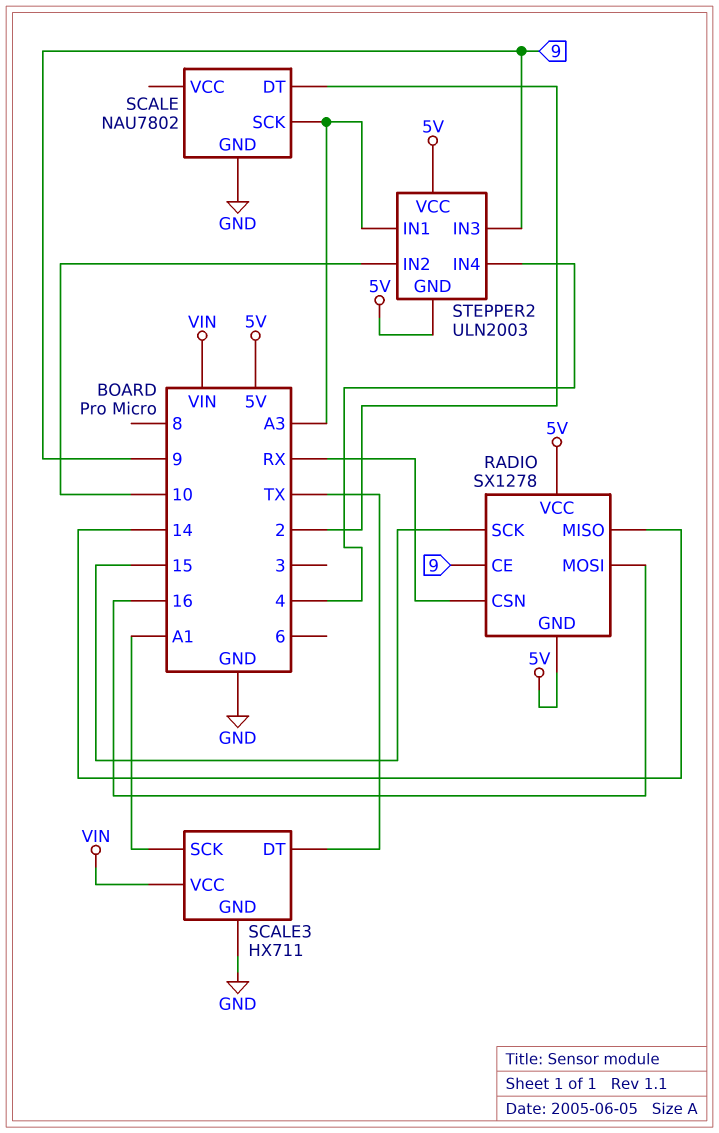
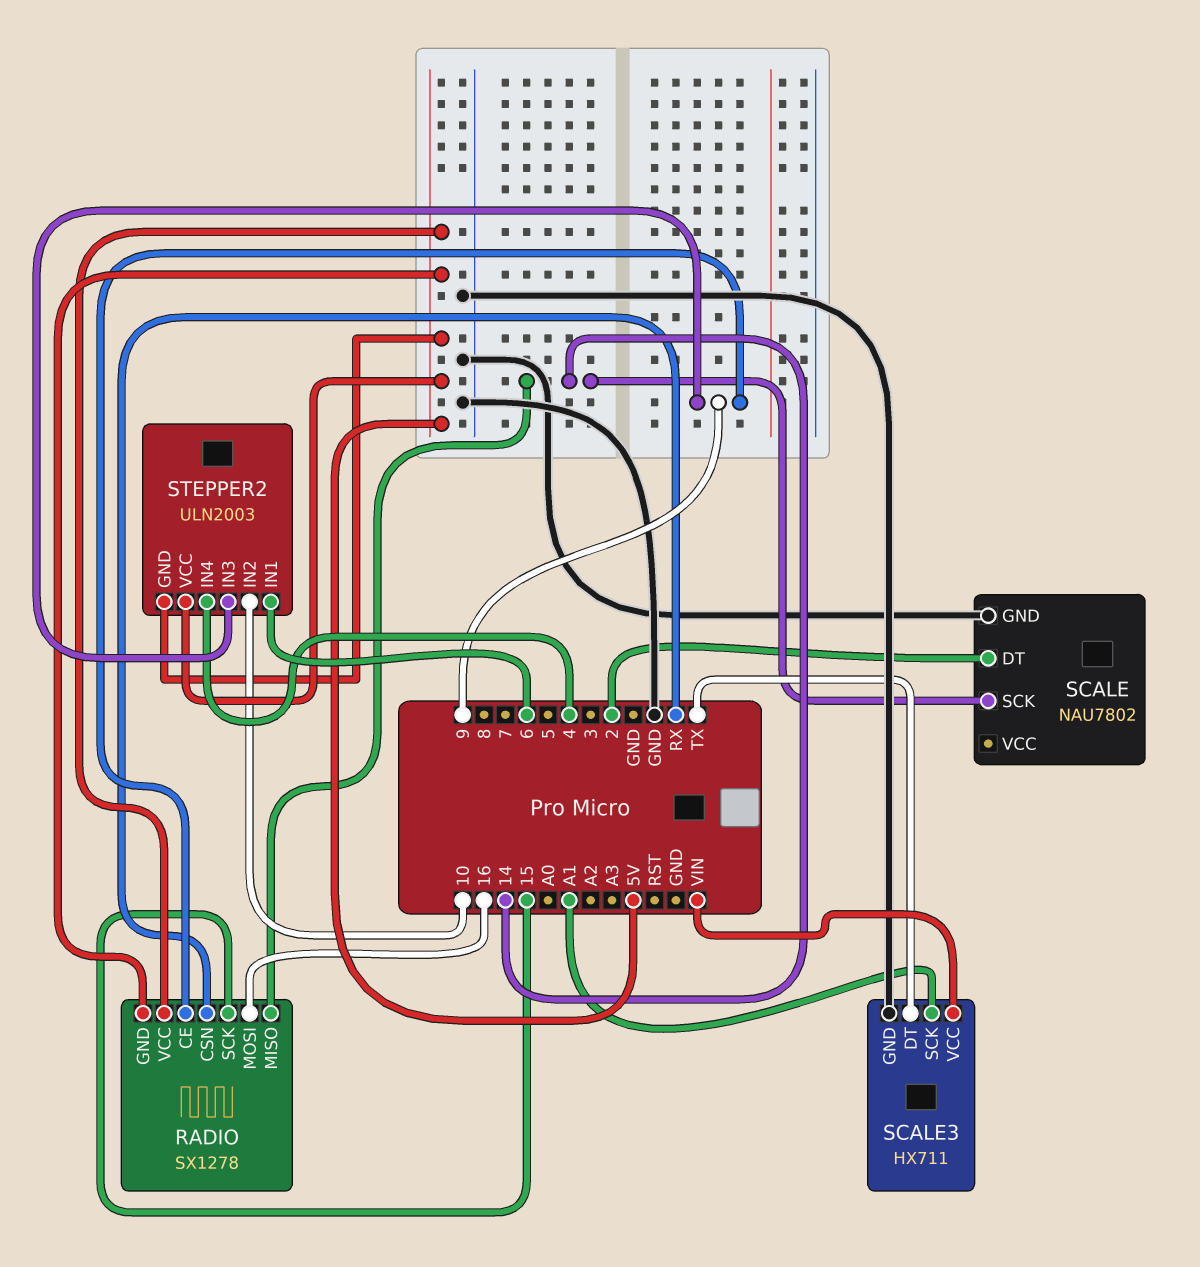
SCALE pin SCK: A3 -> 14
STEPPER2 pin IN1: A3 -> 6

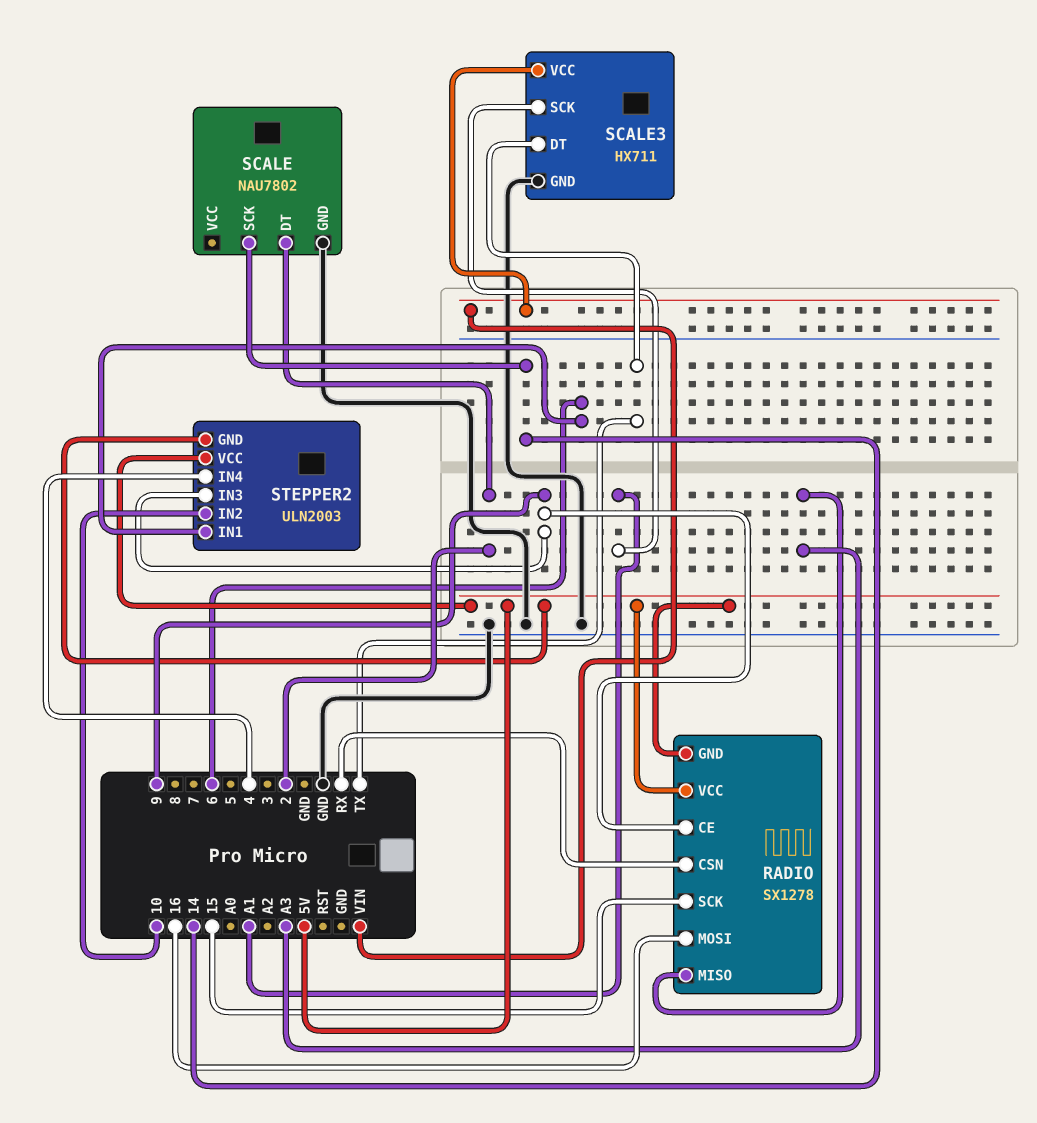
RADIO pin MISO: 14 -> A3

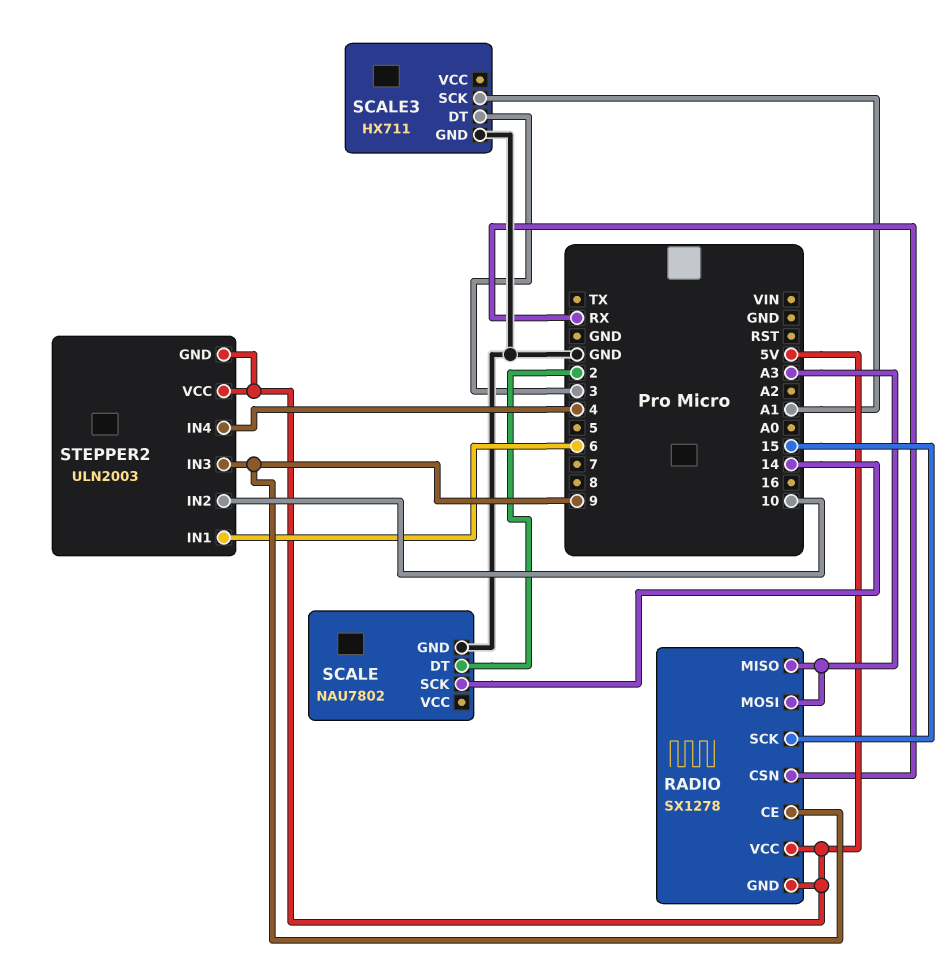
RADIO pin MOSI: 16 -> A3
SCALE3 pin DT: TX -> 3
SCALE3 pin VCC: VIN -> none

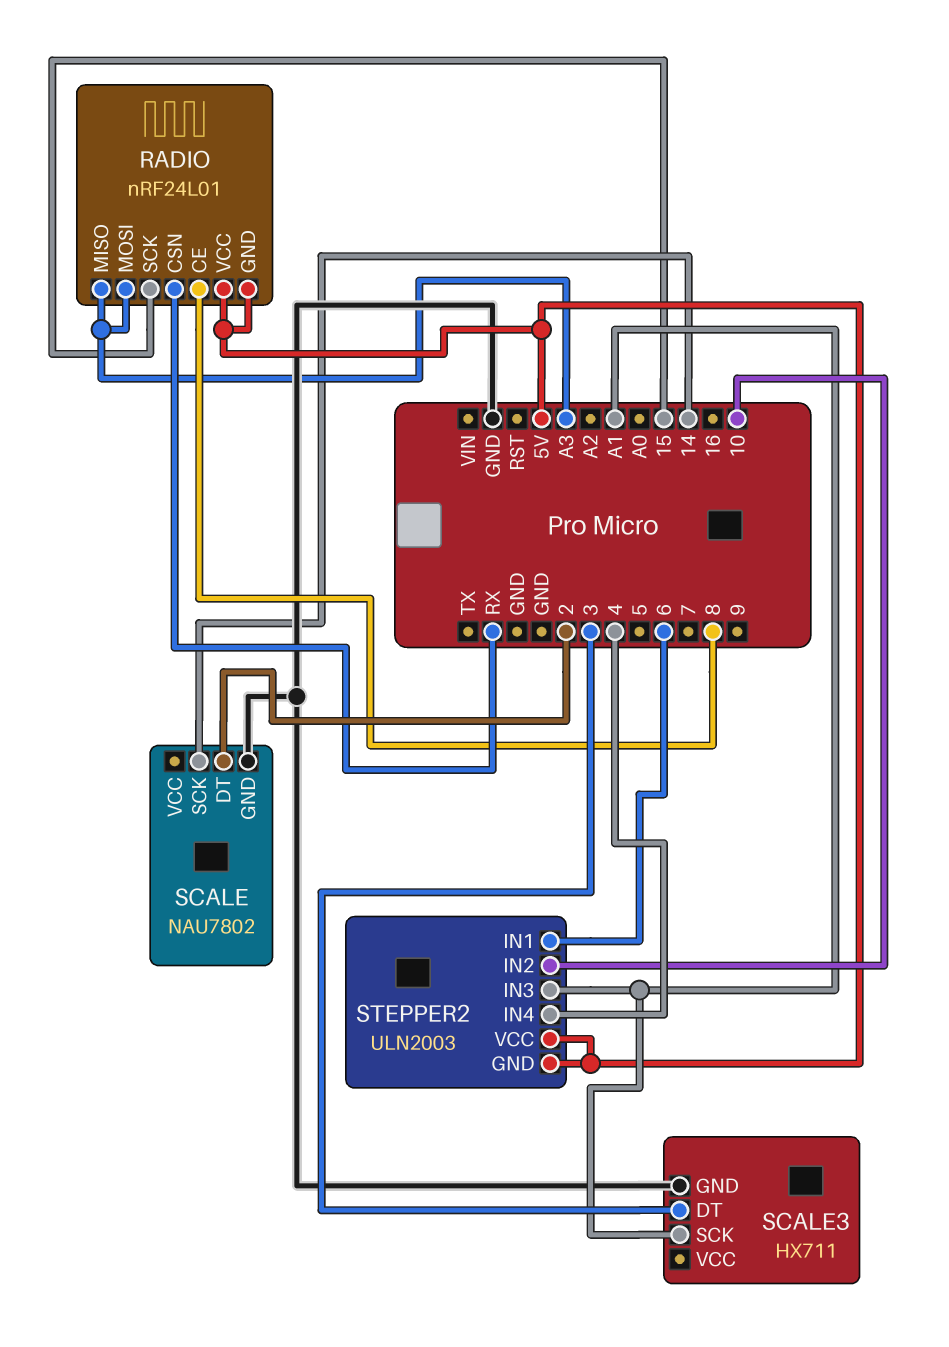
RADIO: SX1278 -> nRF24L01
RADIO pin CE: 9 -> 8
STEPPER2 pin IN3: 9 -> A1

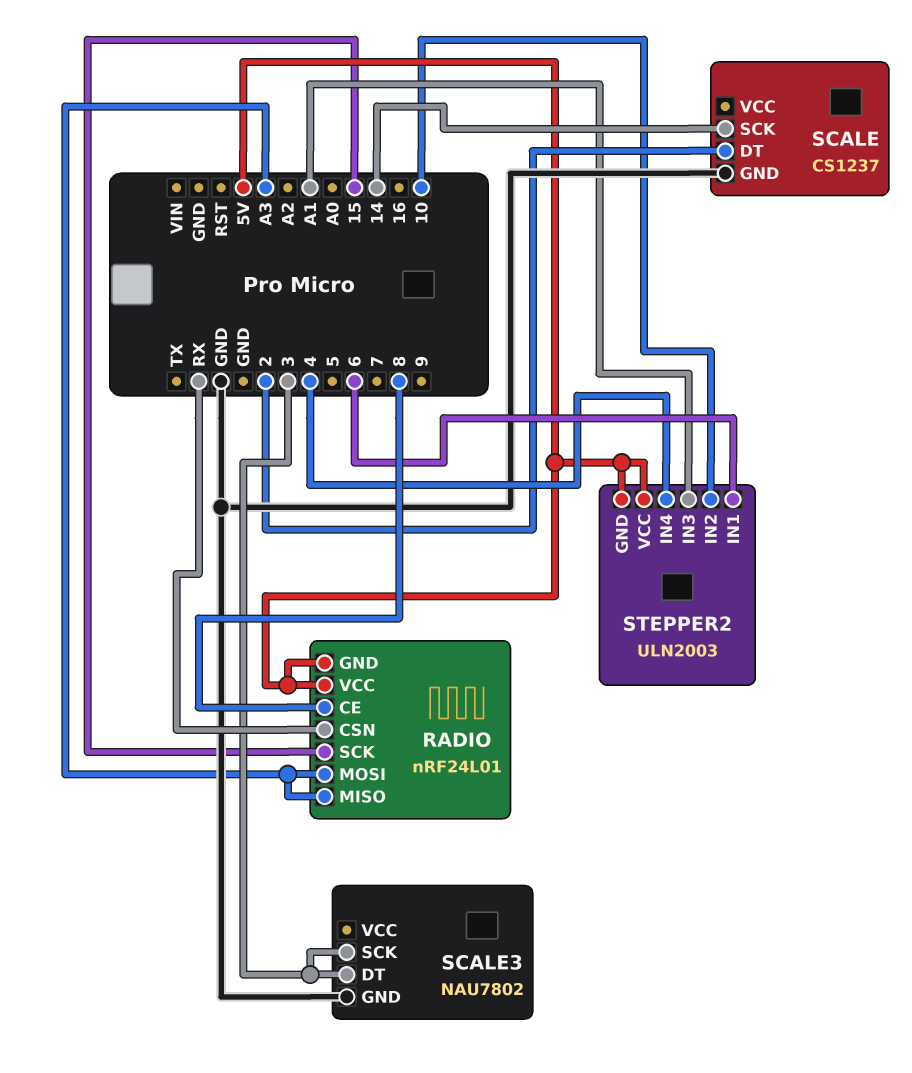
SCALE: NAU7802 -> CS1237
SCALE3: HX711 -> NAU7802
SCALE3 pin SCK: A1 -> 3

